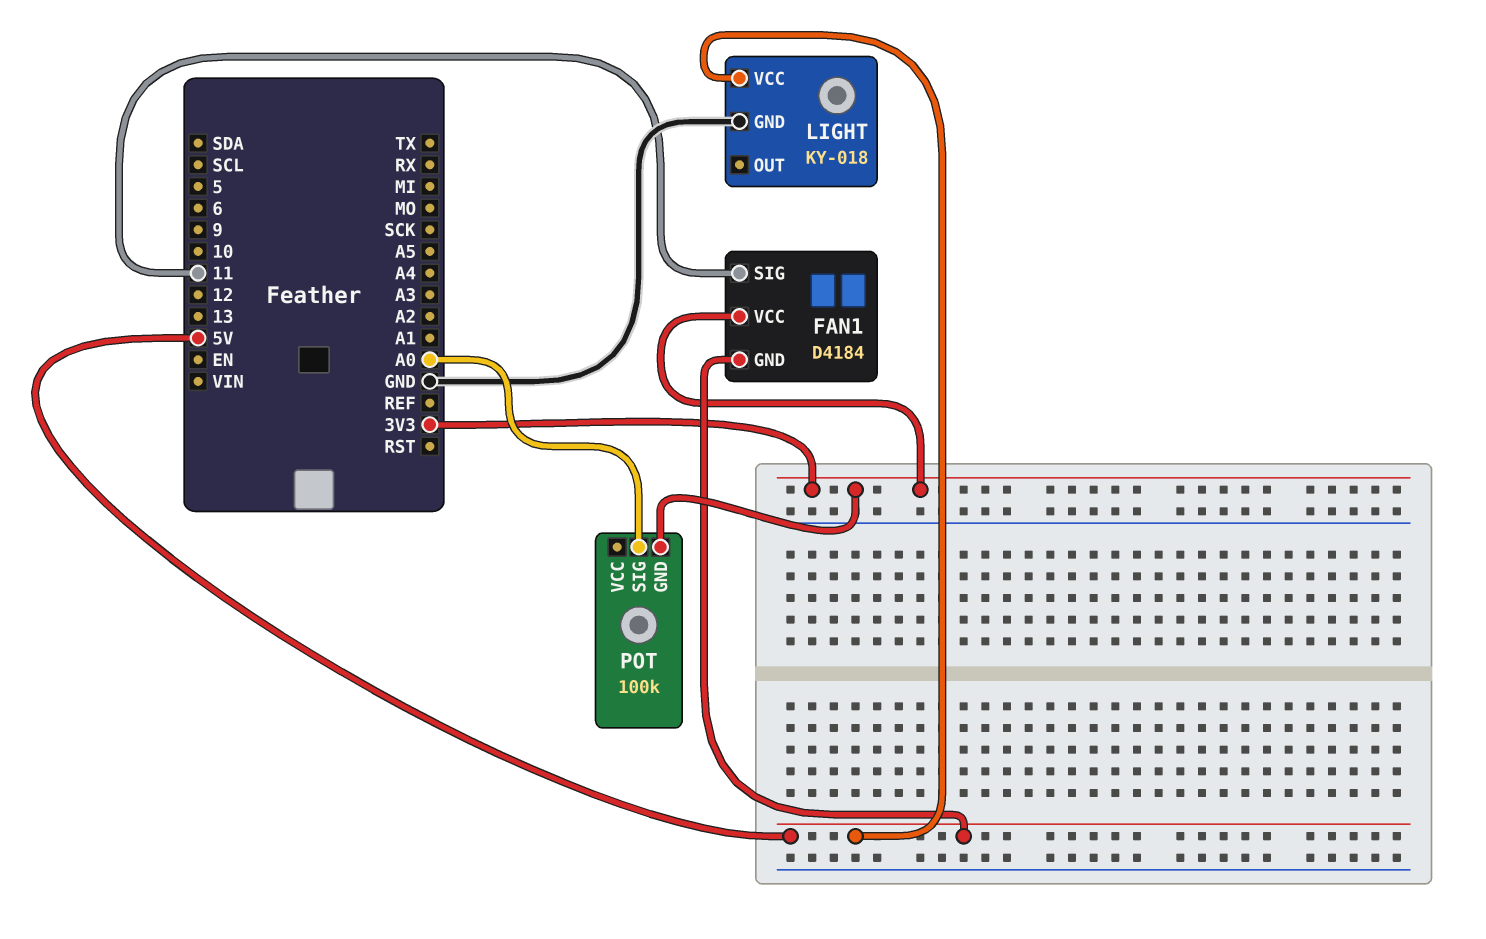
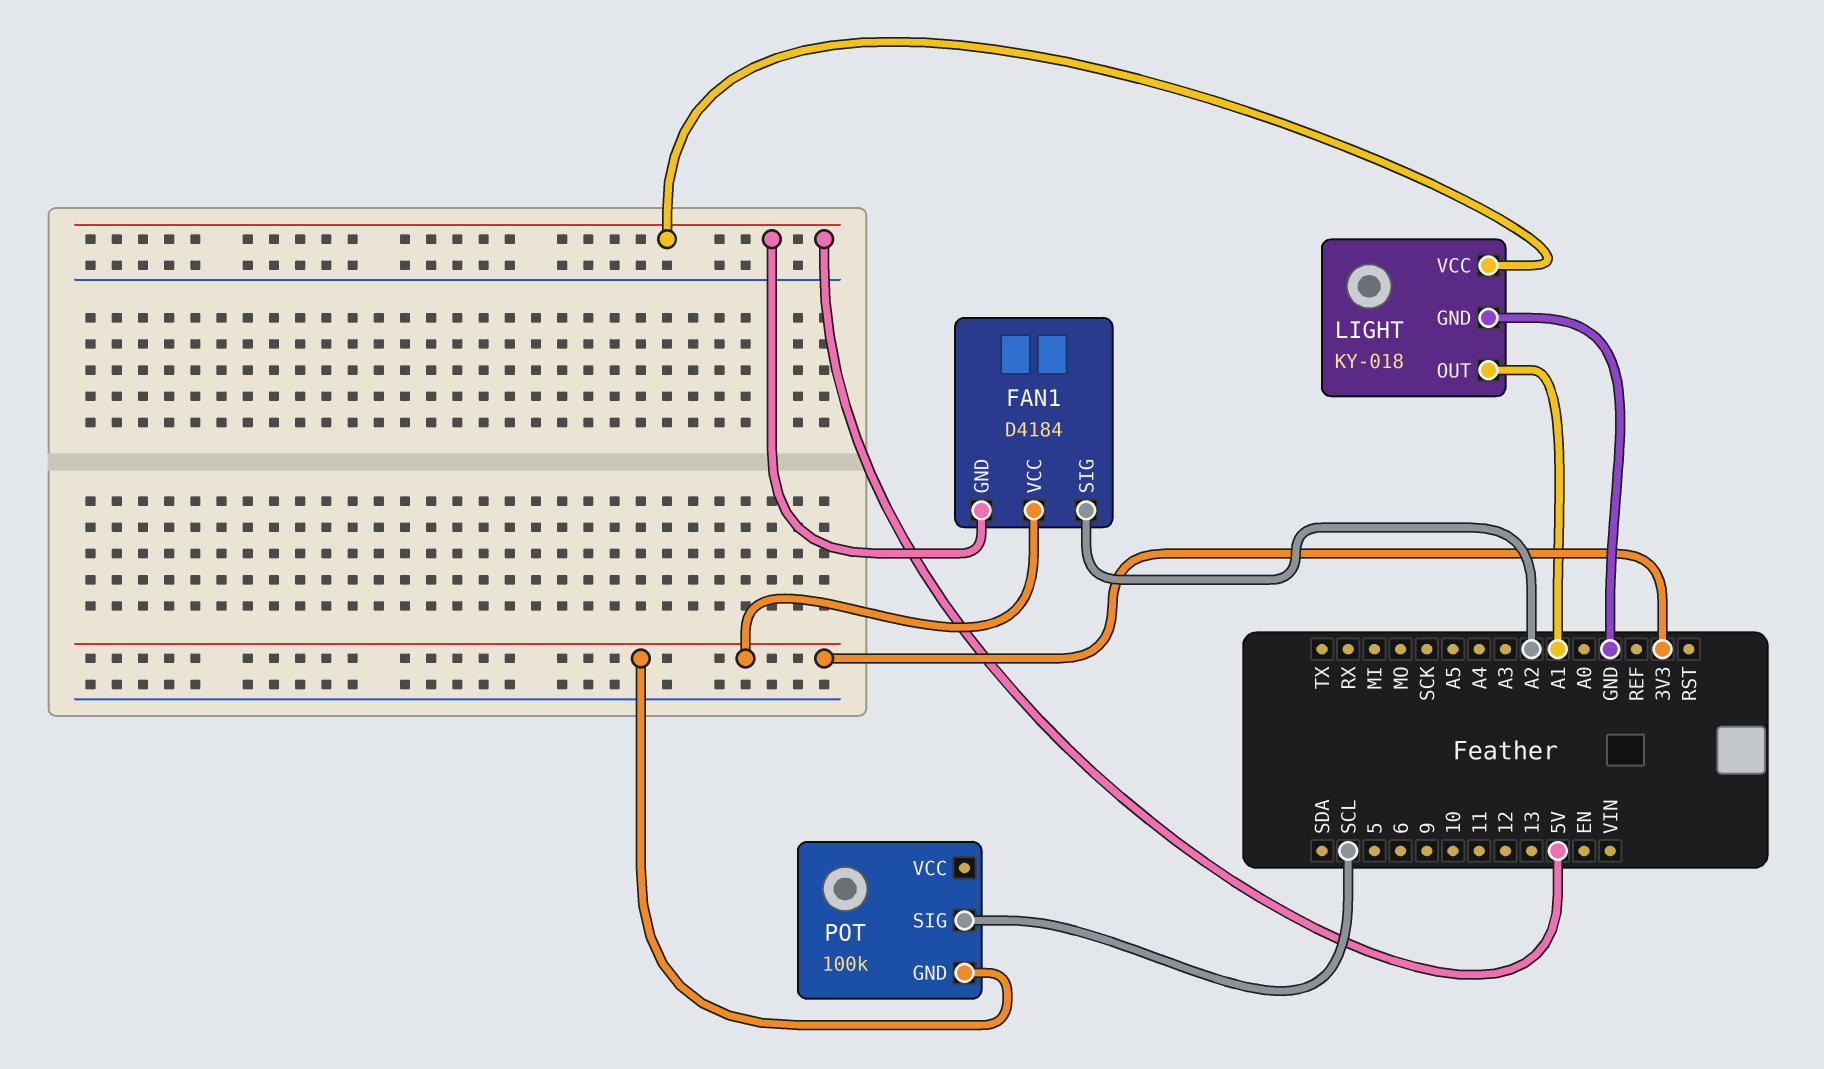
FAN1 pin SIG: 11 -> A2
LIGHT pin OUT: none -> A1
POT pin SIG: A0 -> SCL

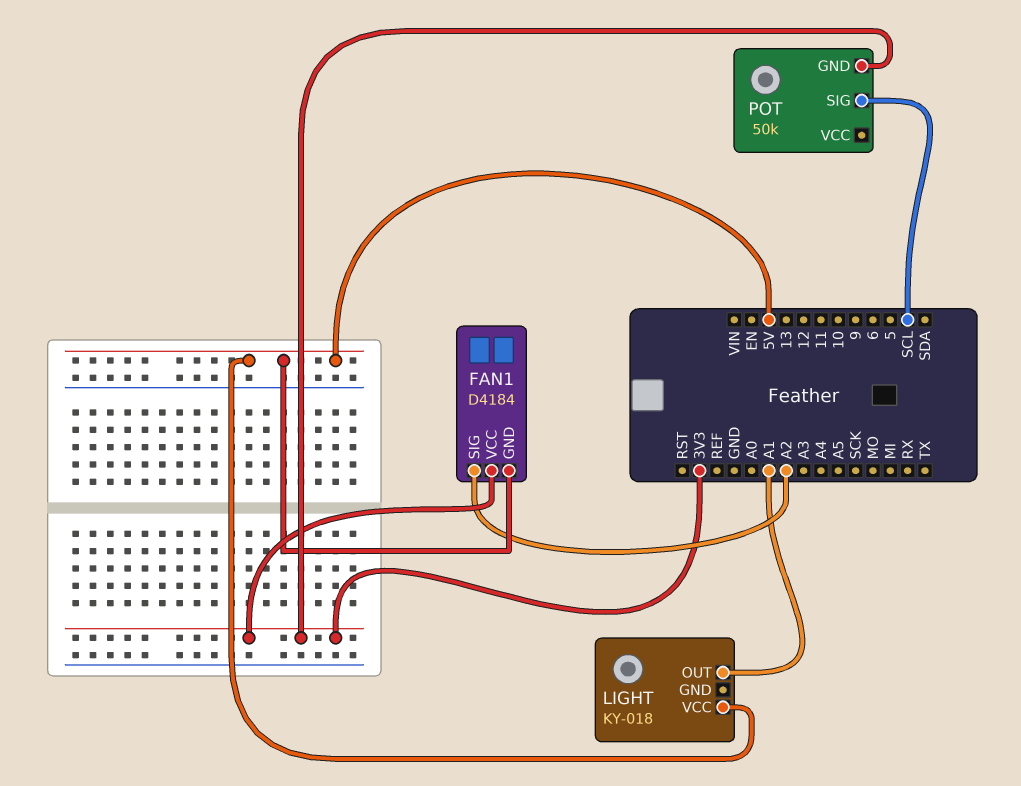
LIGHT pin GND: GND -> none
POT: 100k -> 50k

